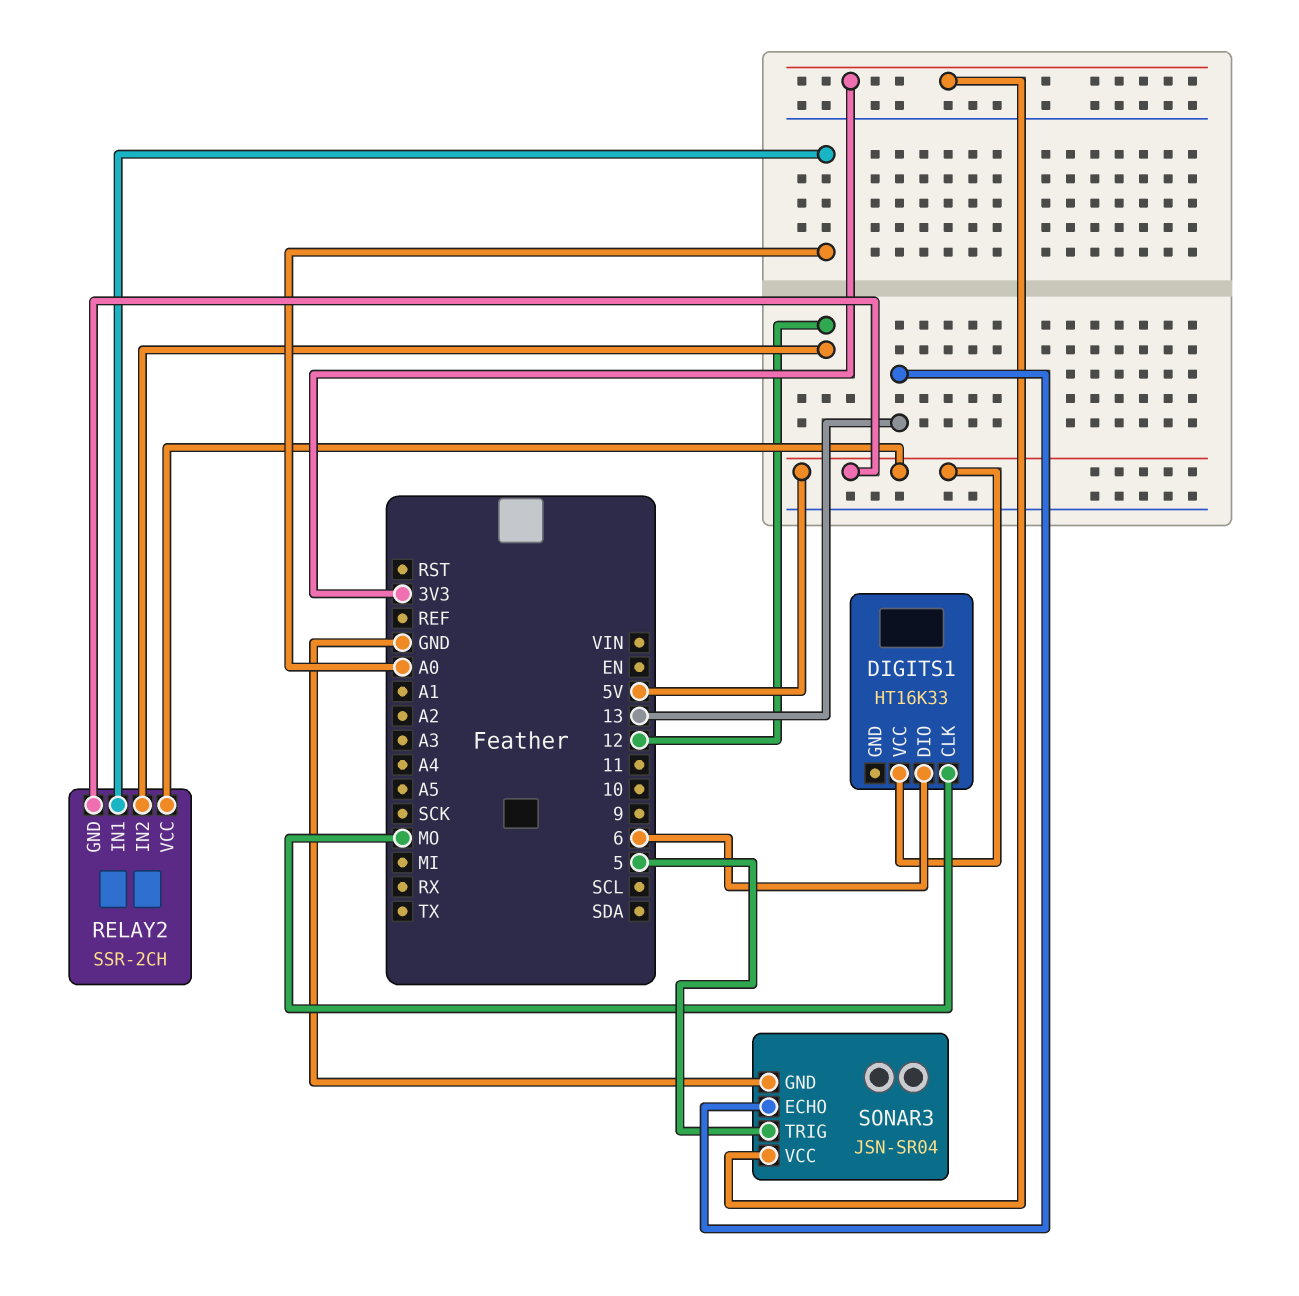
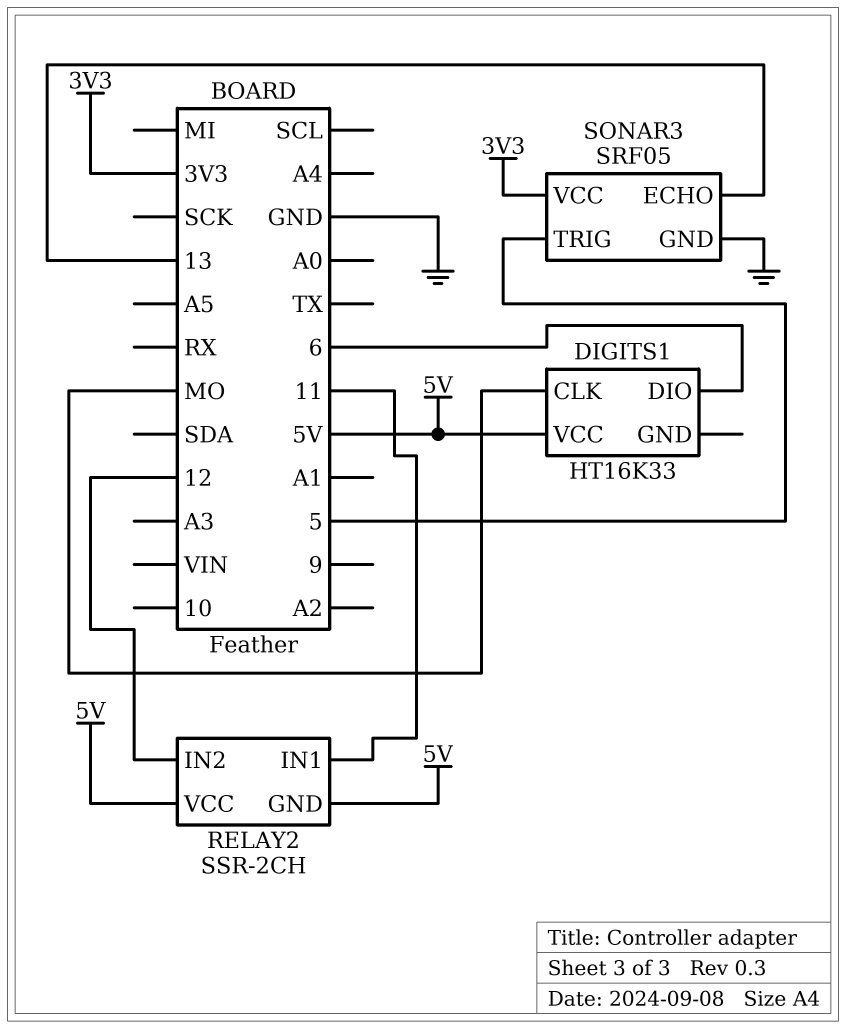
RELAY2 pin IN1: A0 -> 11
SONAR3: JSN-SR04 -> SRF05

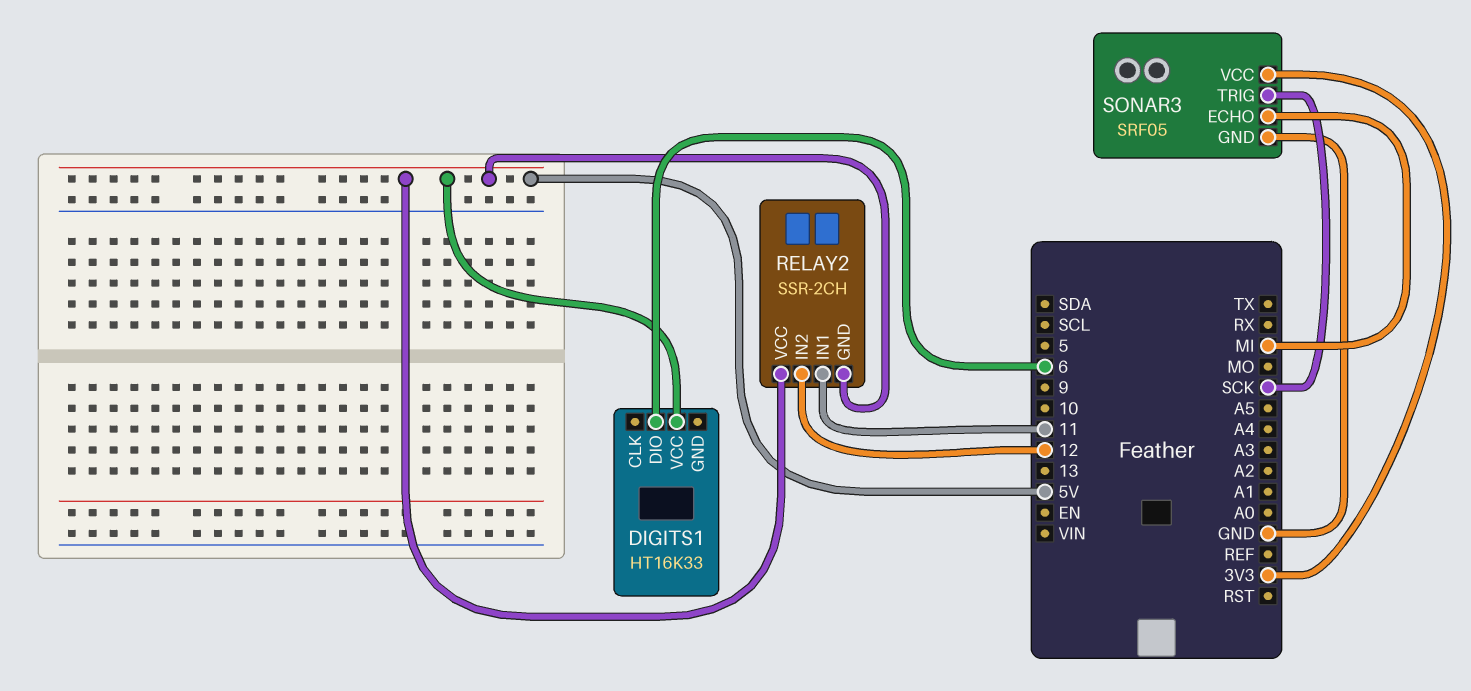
DIGITS1 pin CLK: MO -> none
SONAR3 pin ECHO: 13 -> MI
SONAR3 pin TRIG: 5 -> SCK

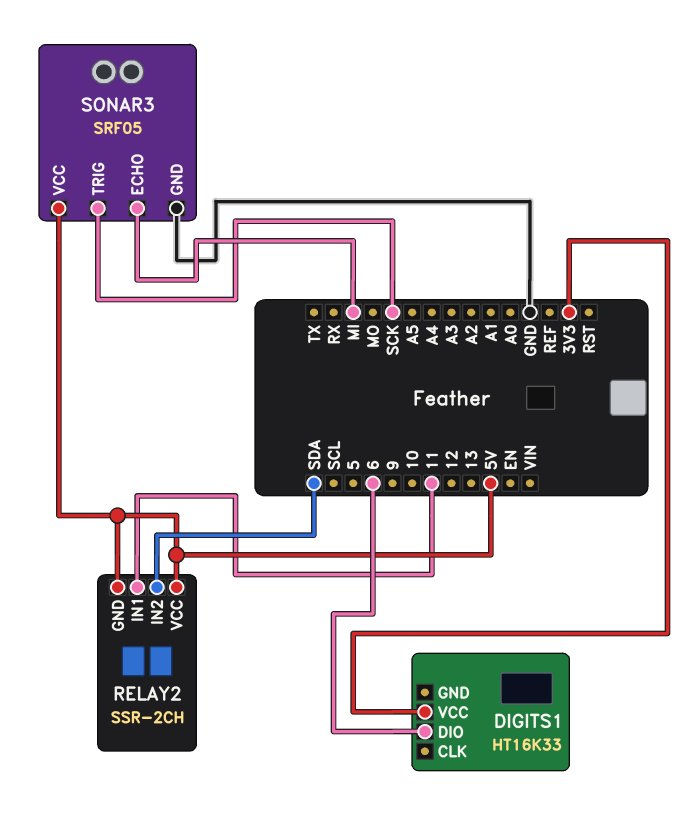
DIGITS1 pin VCC: 5V -> 3V3
RELAY2 pin IN2: 12 -> SDA
SONAR3 pin VCC: 3V3 -> 5V

